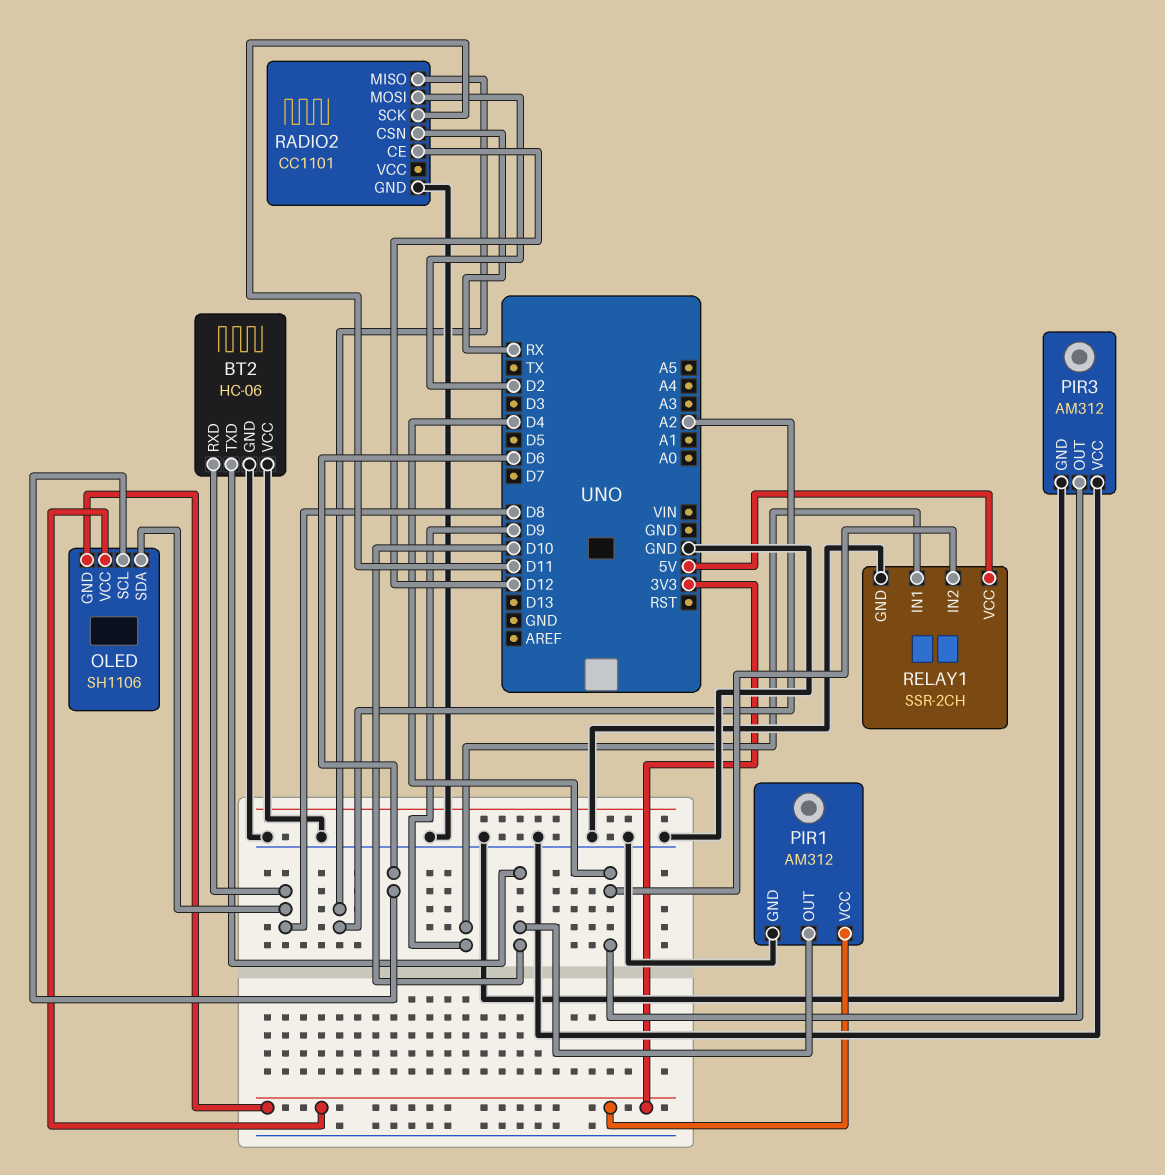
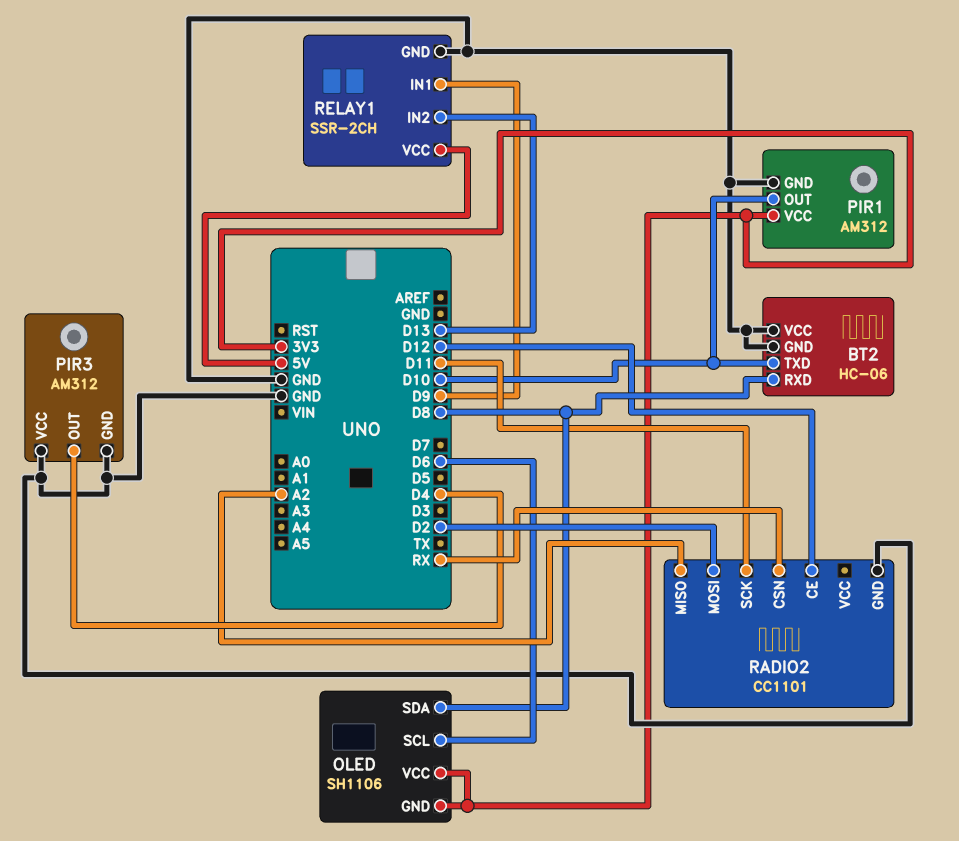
RELAY1 pin IN2: D4 -> D13

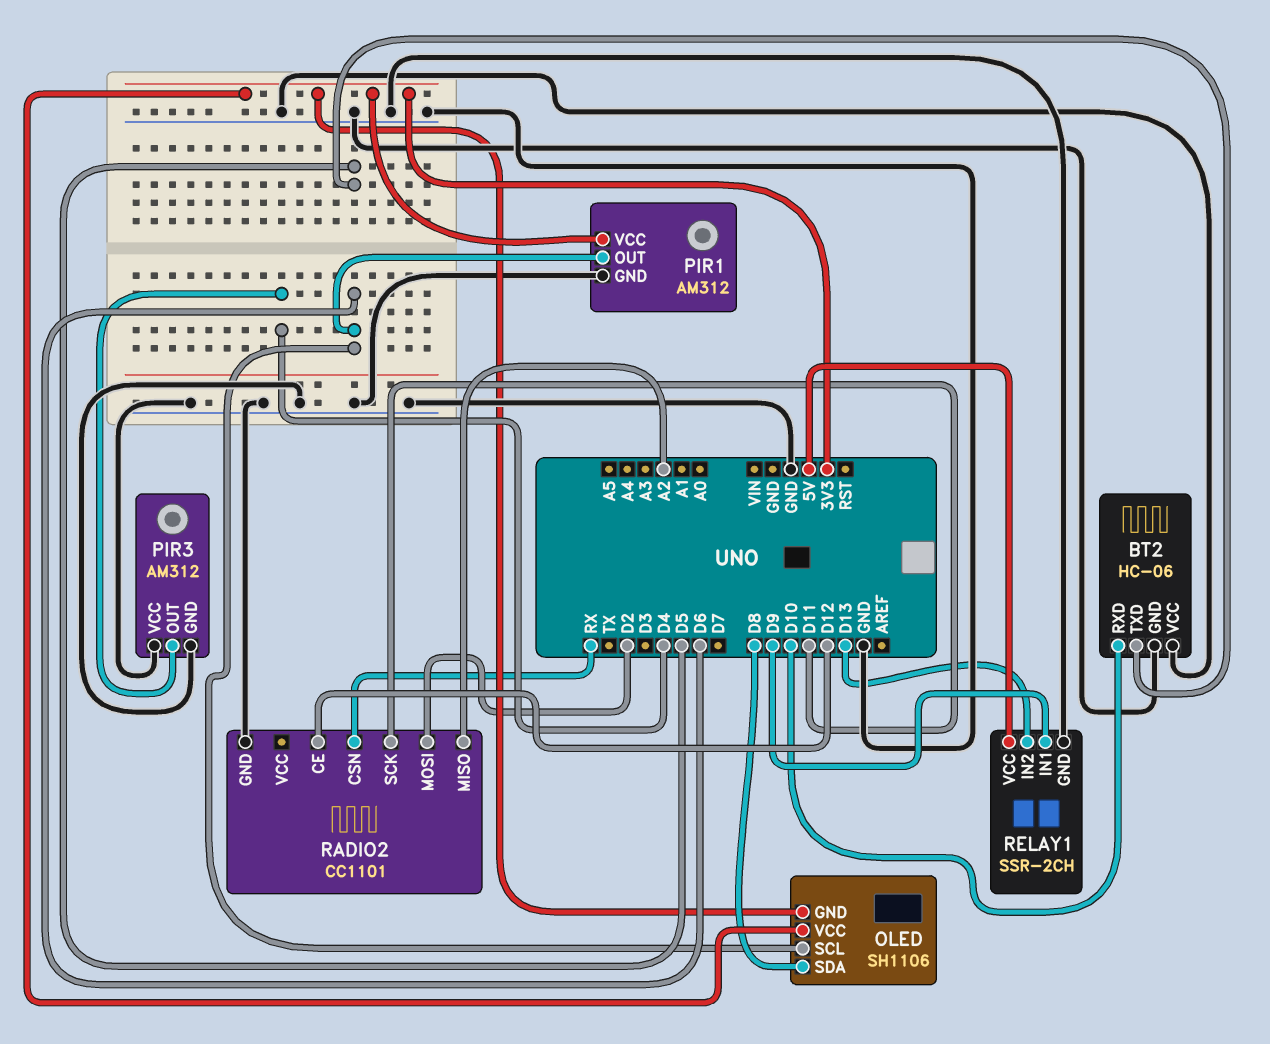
BT2 pin RXD: D8 -> D10
BT2 pin TXD: D10 -> D5
PIR1 pin OUT: D10 -> D6

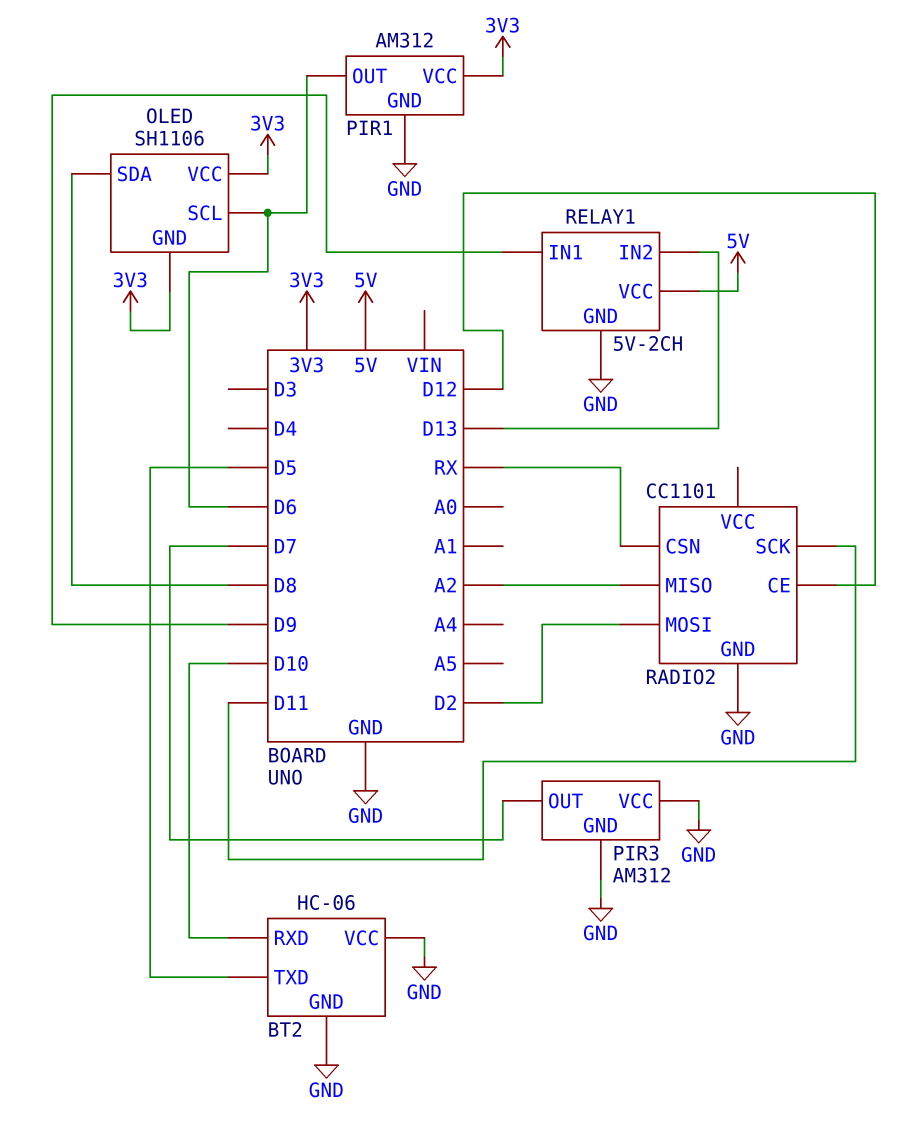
PIR3 pin OUT: D4 -> D7
RELAY1: SSR-2CH -> 5V-2CH

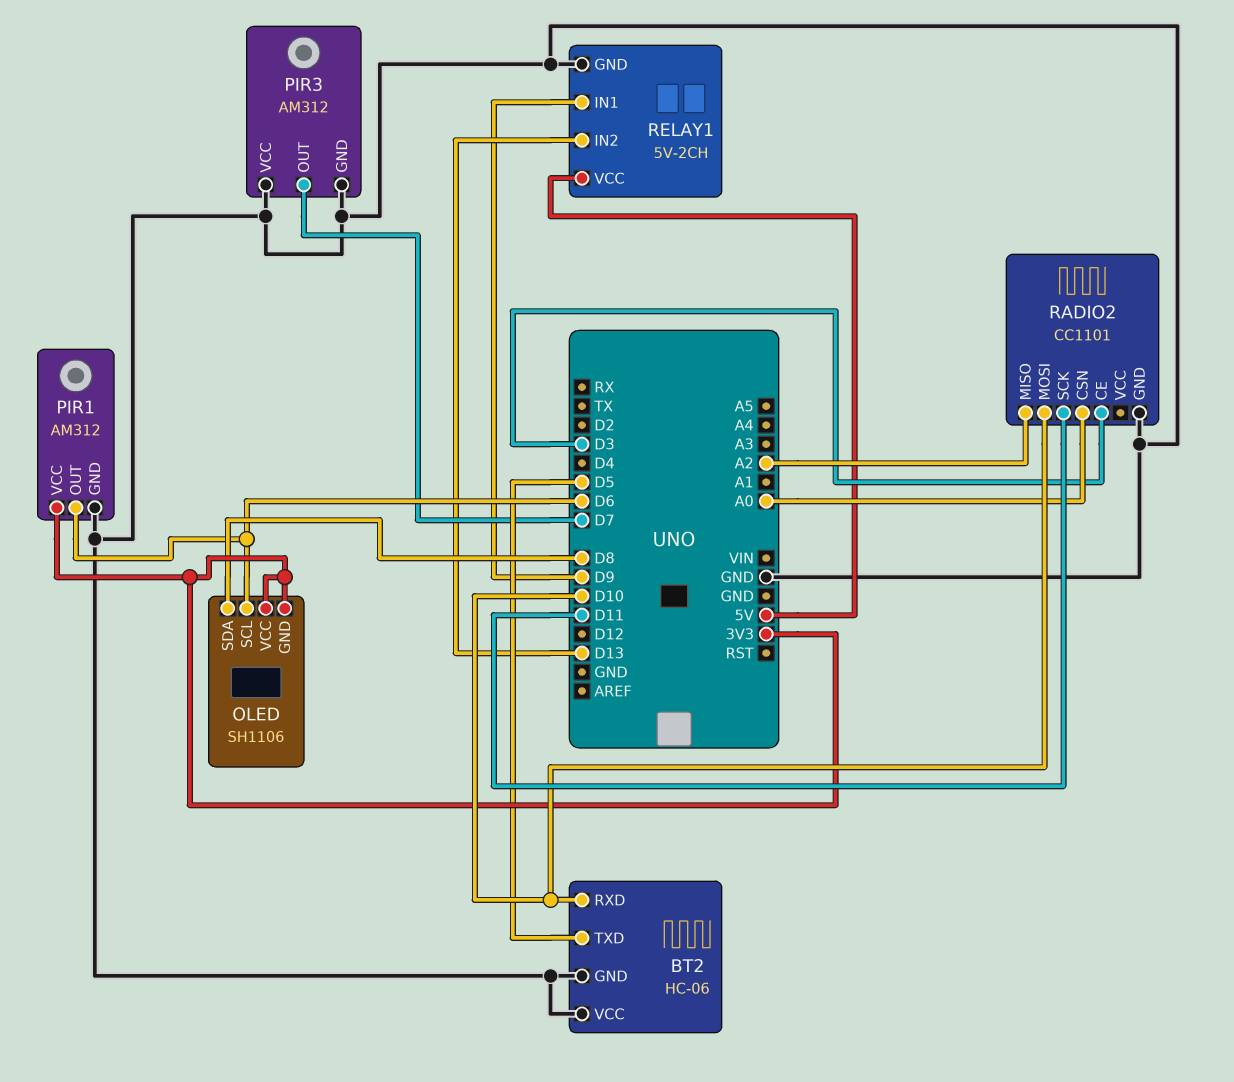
RADIO2 pin CE: D12 -> D3
RADIO2 pin CSN: RX -> A0
RADIO2 pin MOSI: D2 -> D10

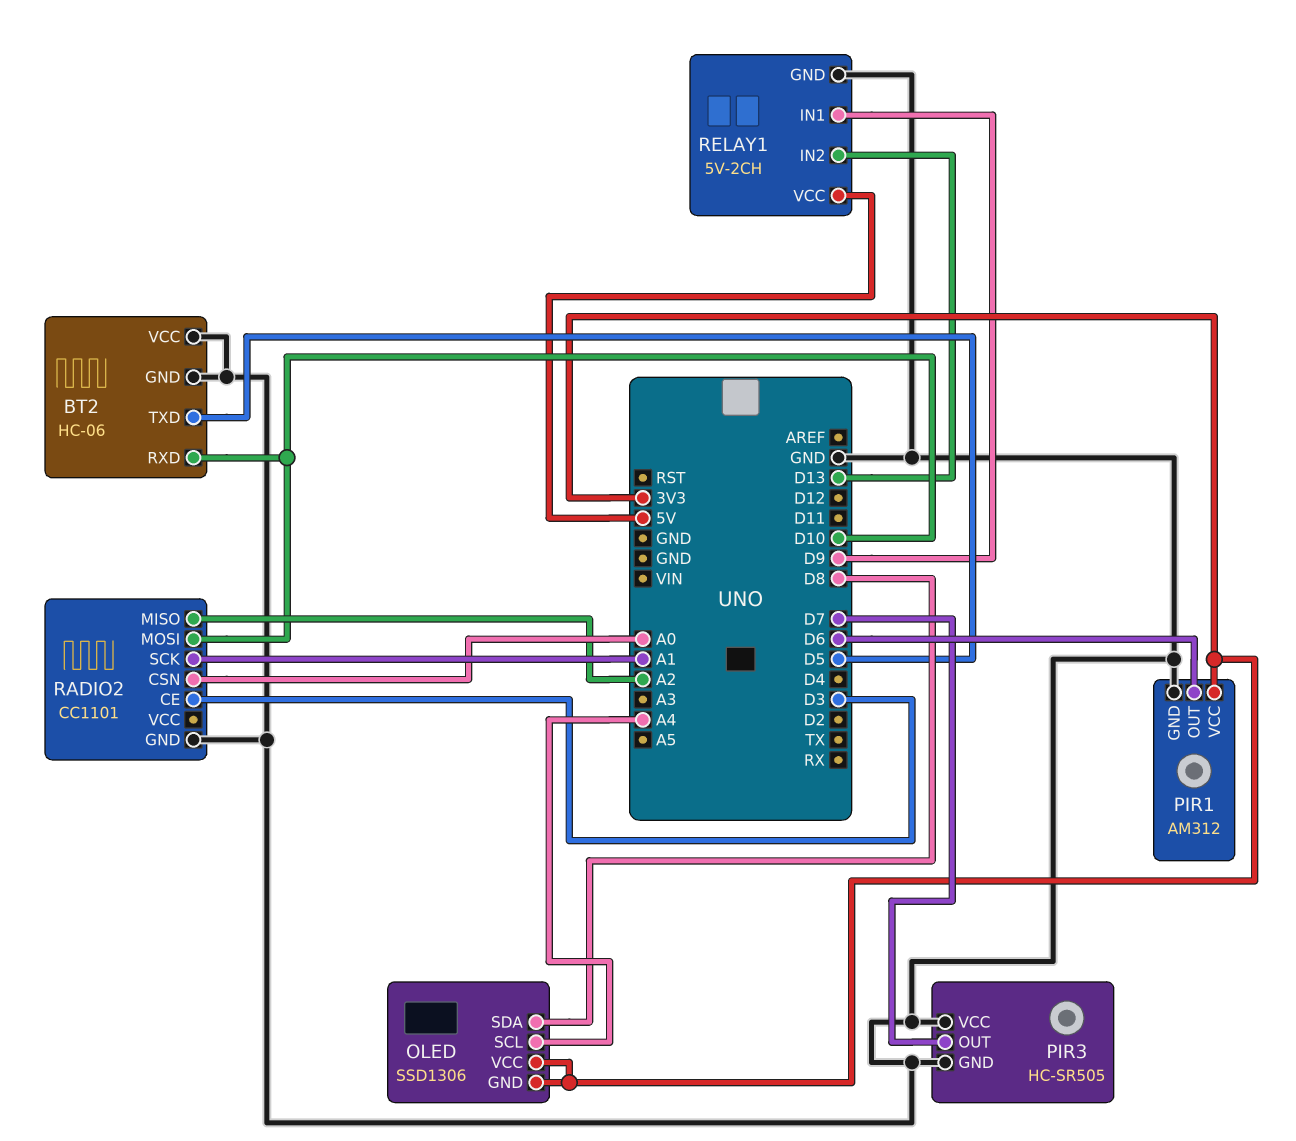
OLED: SH1106 -> SSD1306
OLED pin SCL: D6 -> A4
PIR3: AM312 -> HC-SR505
RADIO2 pin SCK: D11 -> A1

